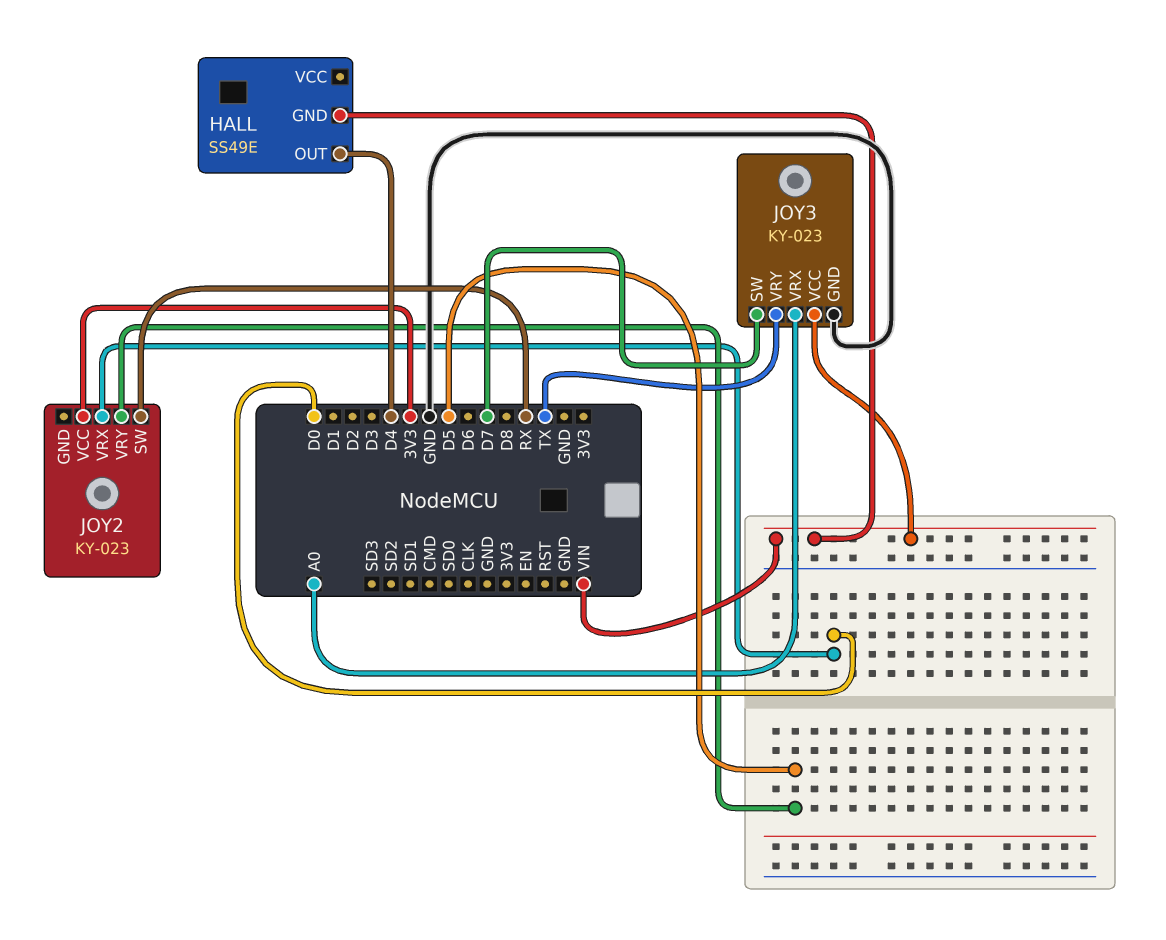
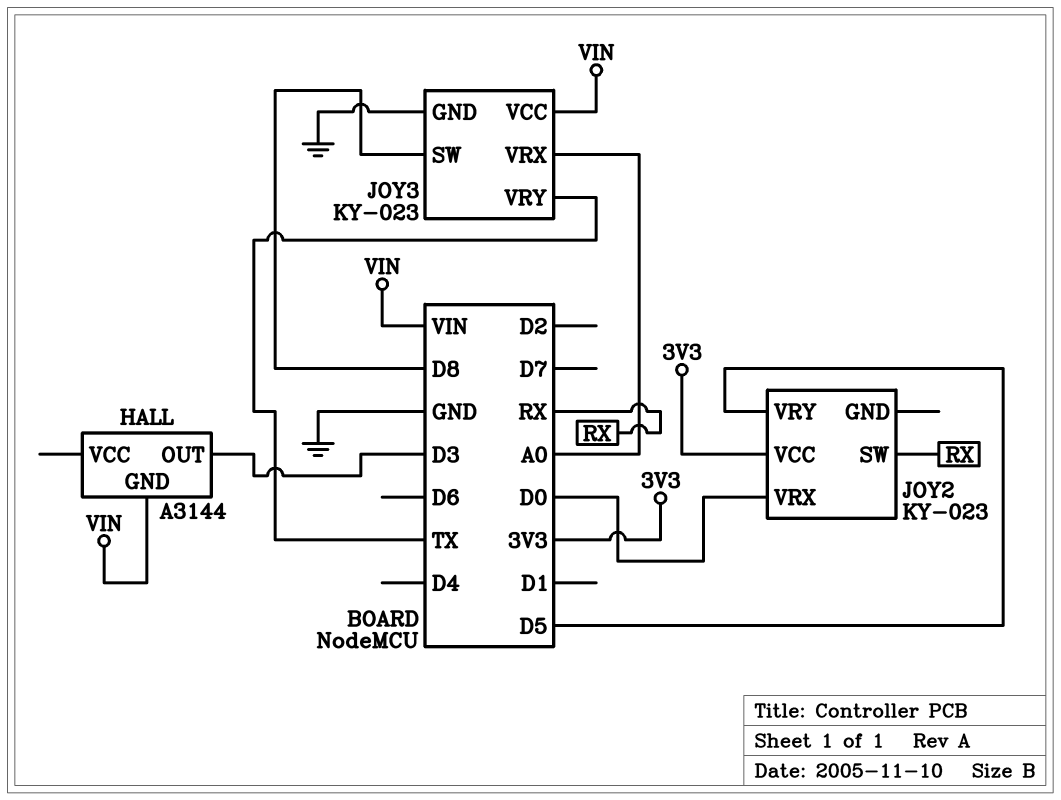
HALL: SS49E -> A3144
HALL pin OUT: D4 -> D3
JOY3 pin SW: D7 -> D8

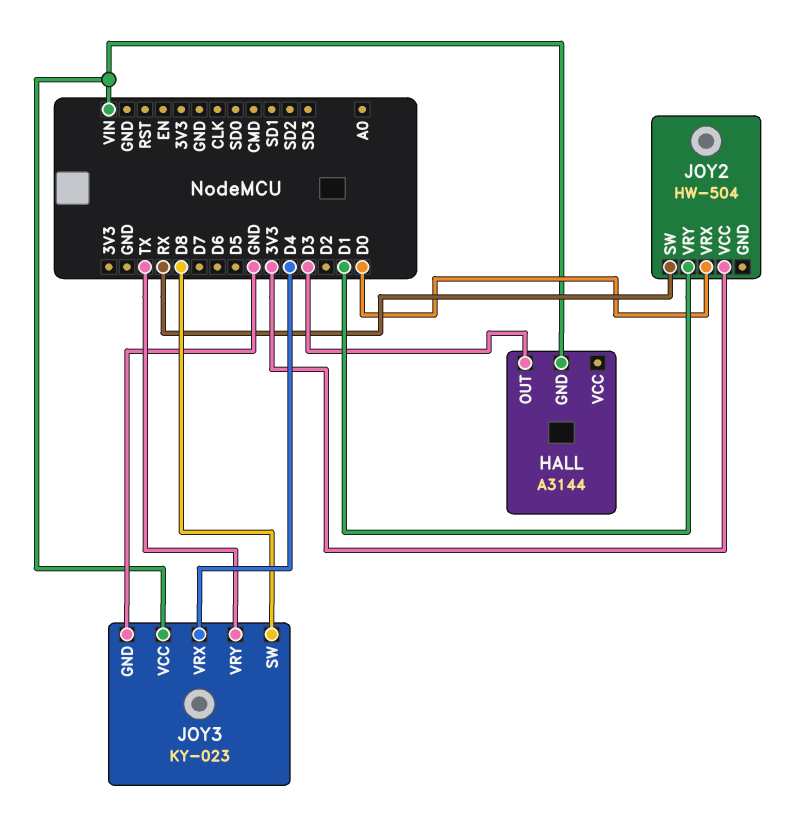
JOY2: KY-023 -> HW-504
JOY2 pin VRY: D5 -> D1
JOY3 pin VRX: A0 -> D4

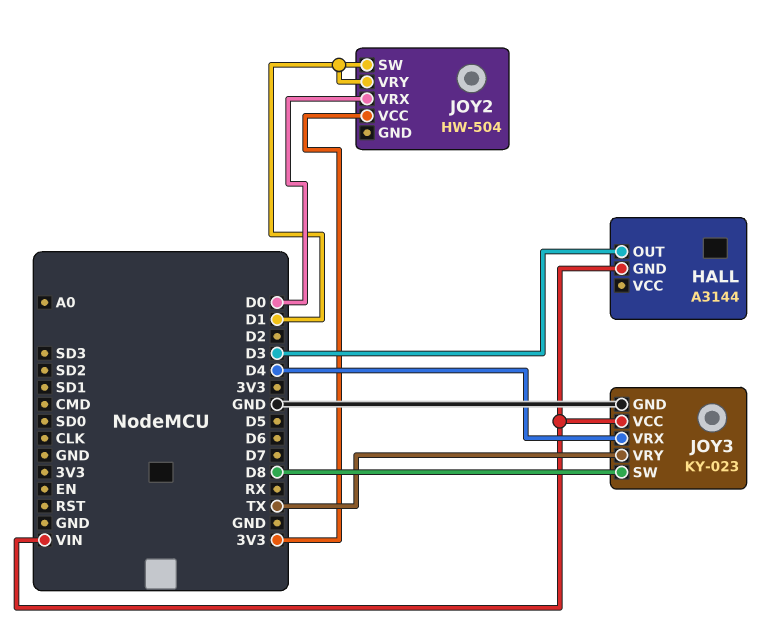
JOY2 pin SW: RX -> D1

